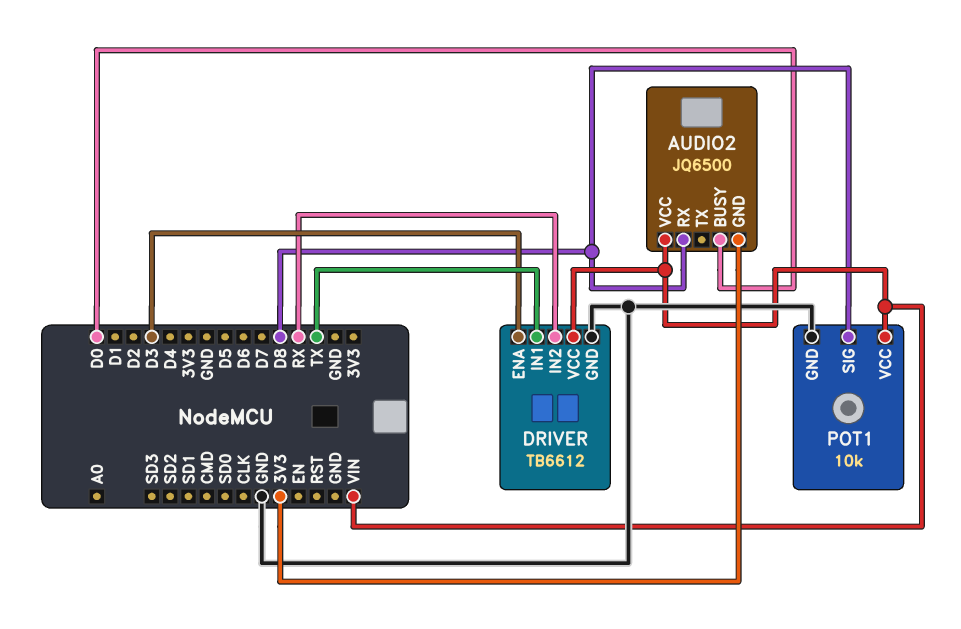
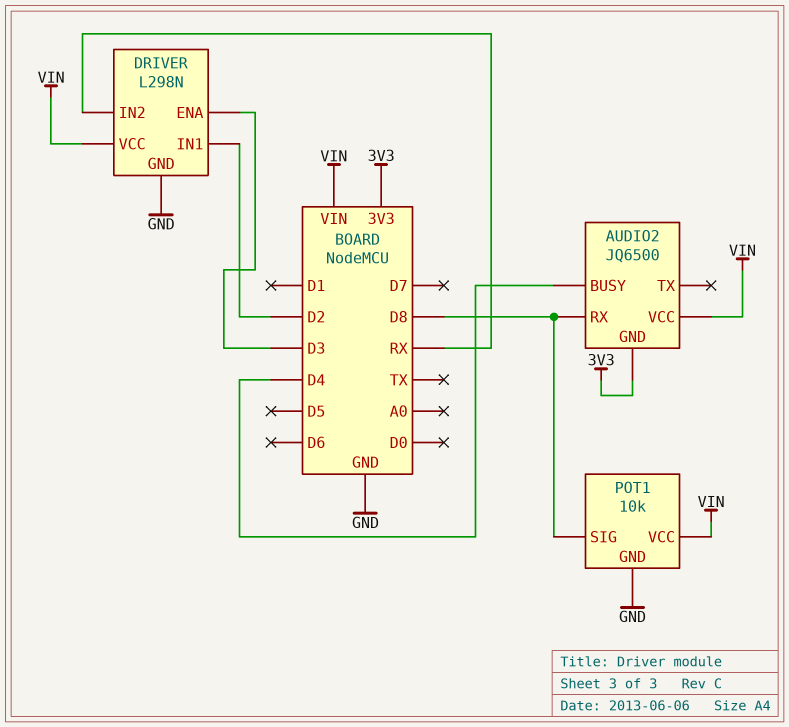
AUDIO2 pin BUSY: D0 -> D4
DRIVER: TB6612 -> L298N
DRIVER pin IN1: TX -> D2

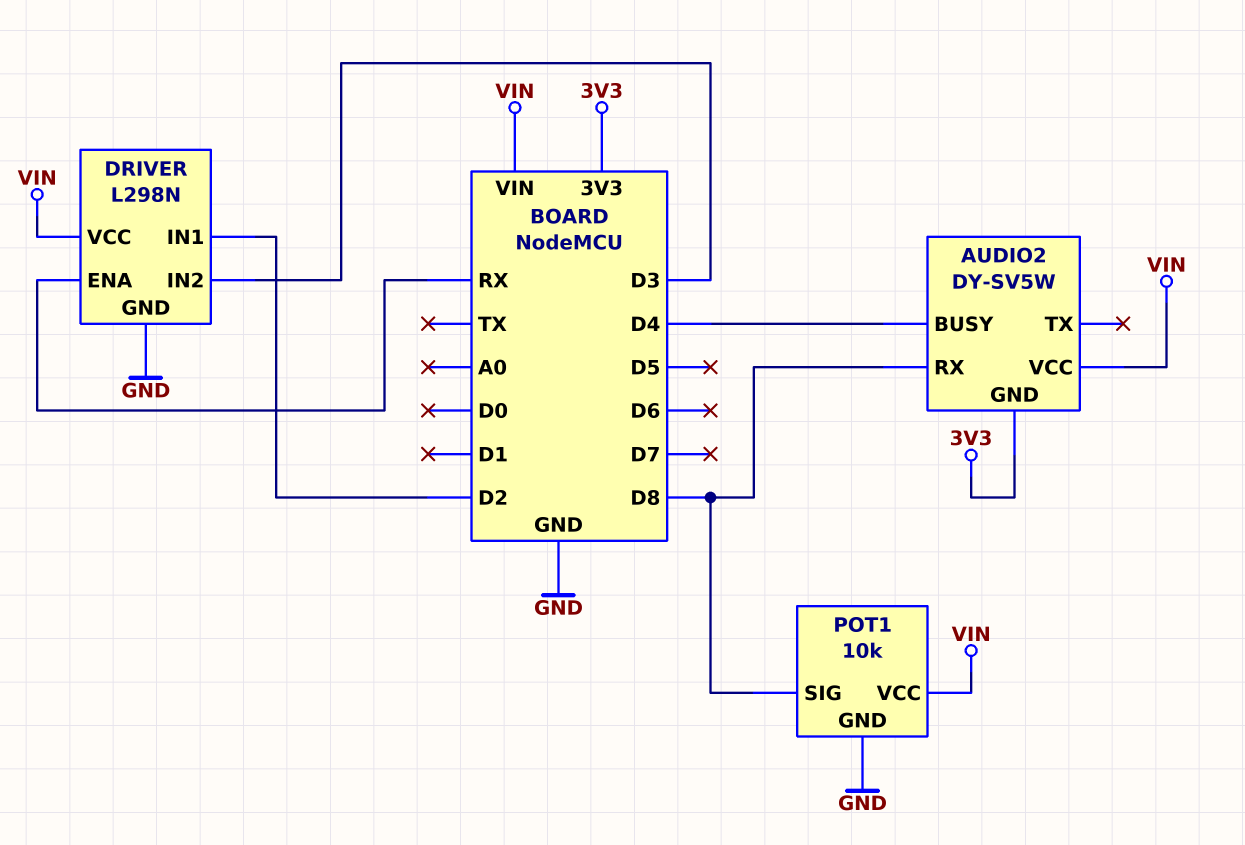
AUDIO2: JQ6500 -> DY-SV5W
DRIVER pin ENA: D3 -> RX
DRIVER pin IN2: RX -> D3

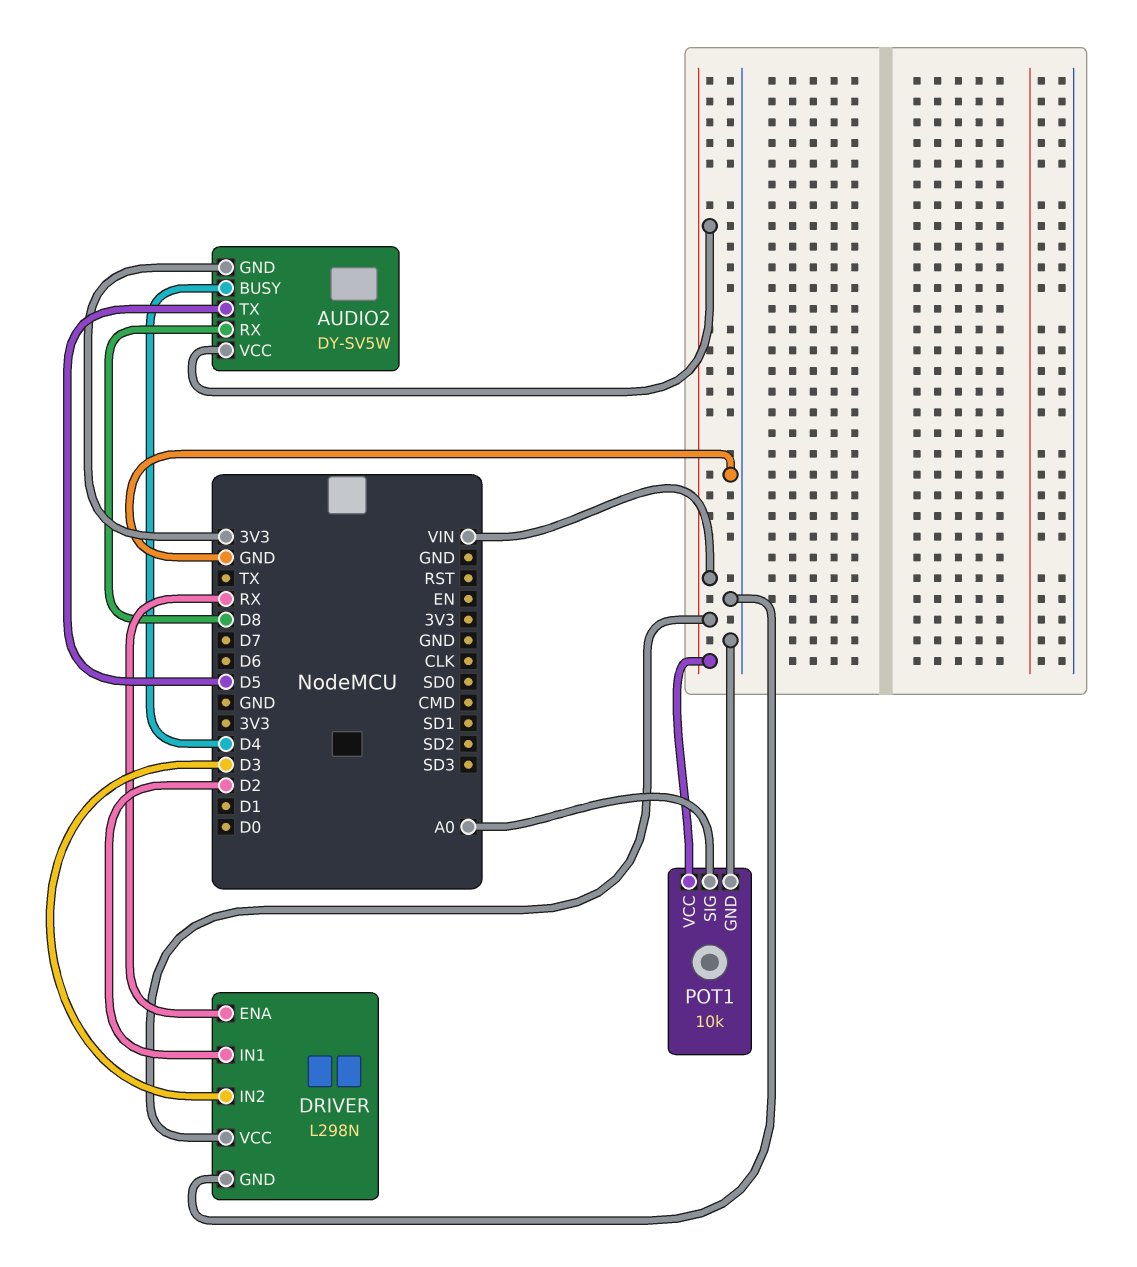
AUDIO2 pin TX: none -> D5
POT1 pin SIG: D8 -> A0

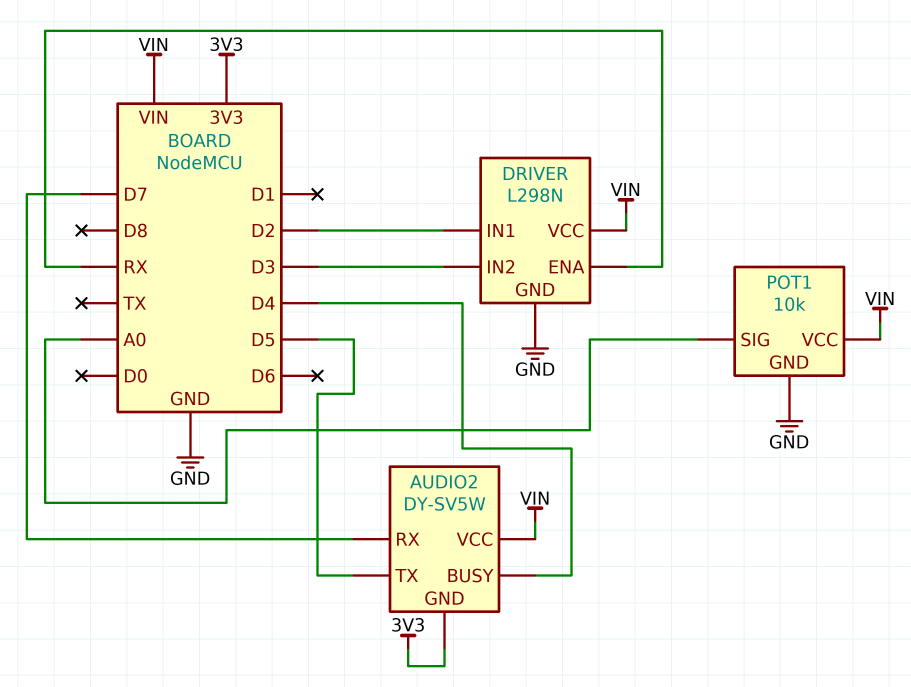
AUDIO2 pin RX: D8 -> D7

